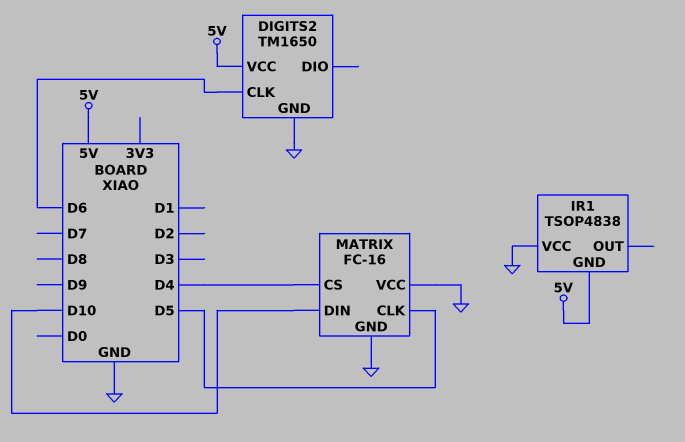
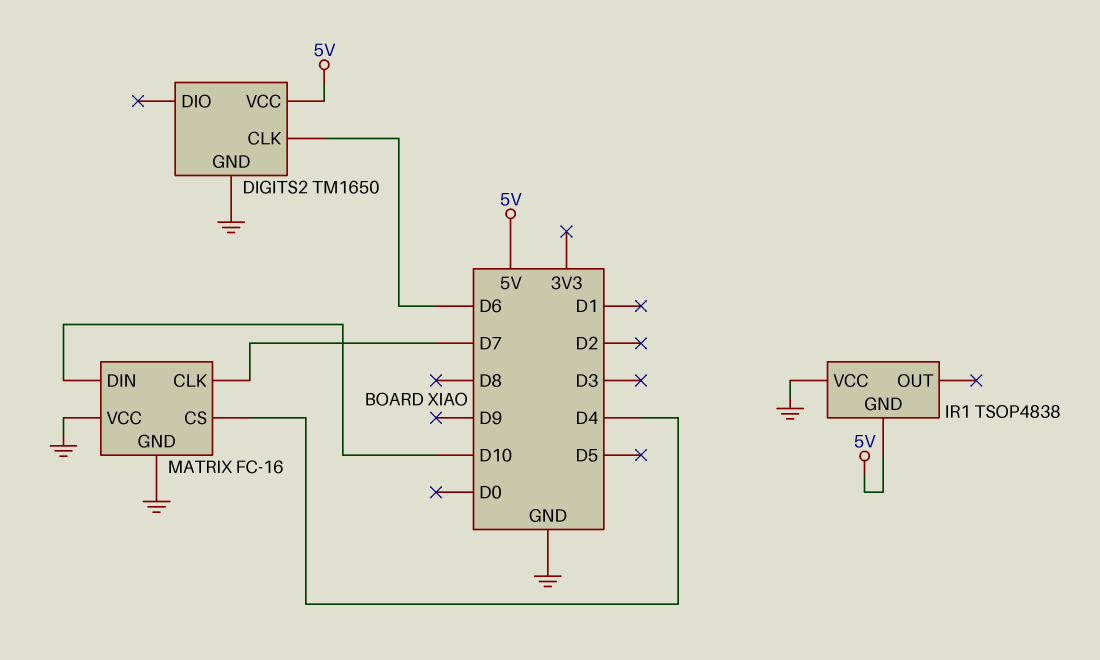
MATRIX pin CLK: D5 -> D7

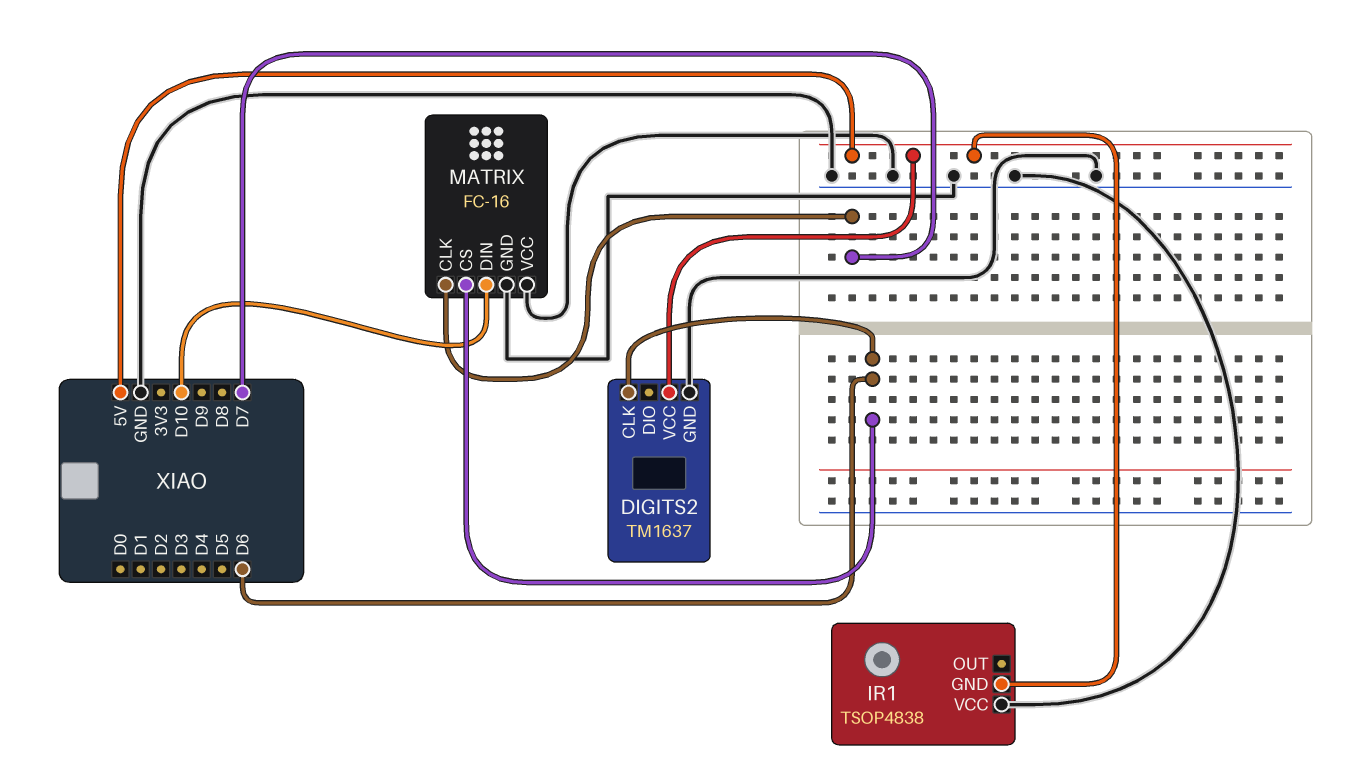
DIGITS2: TM1650 -> TM1637
MATRIX pin CS: D4 -> D6

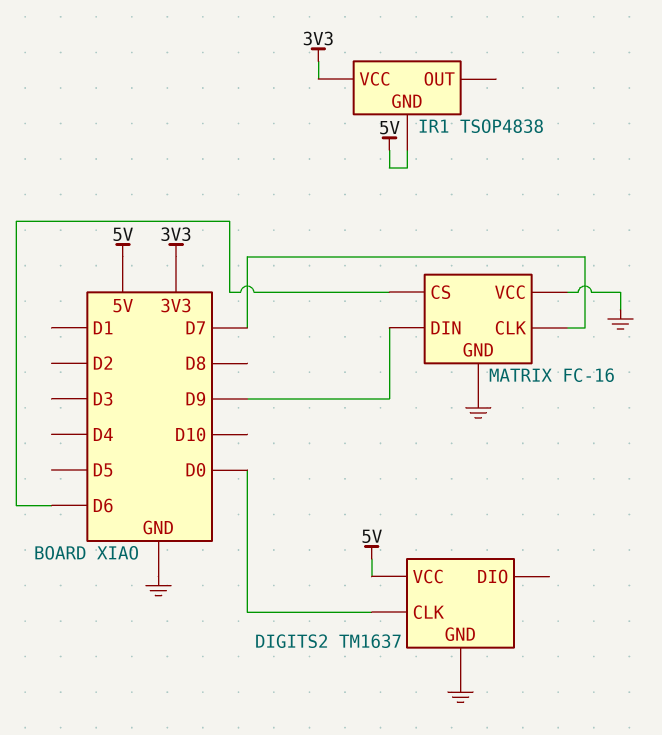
DIGITS2 pin CLK: D6 -> D0
IR1 pin VCC: GND -> 3V3
MATRIX pin DIN: D10 -> D9

